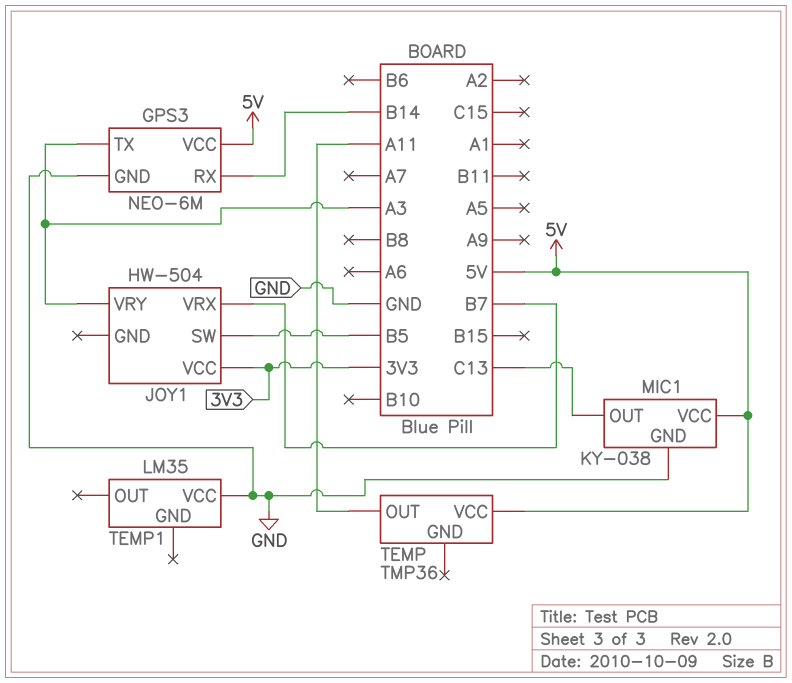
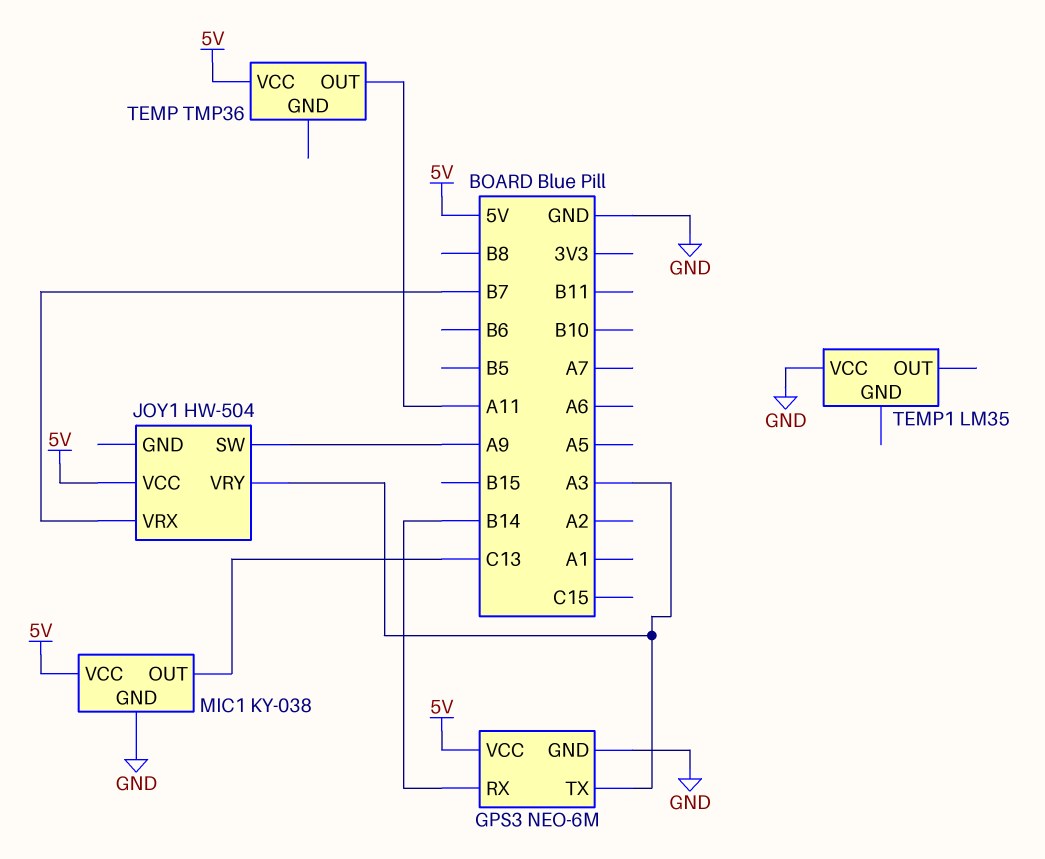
JOY1 pin SW: B5 -> A9
JOY1 pin VCC: 3V3 -> 5V

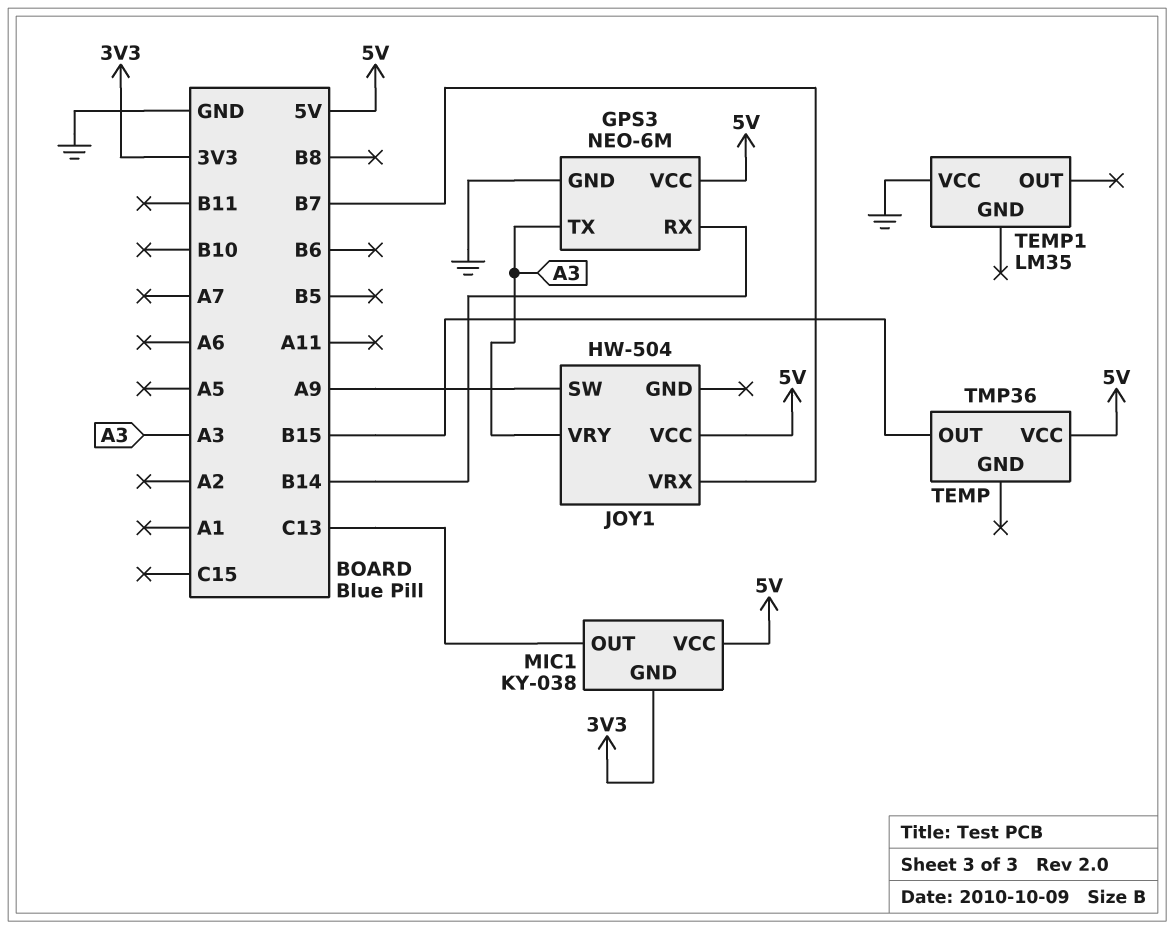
MIC1 pin GND: GND -> 3V3
TEMP pin OUT: A11 -> B15

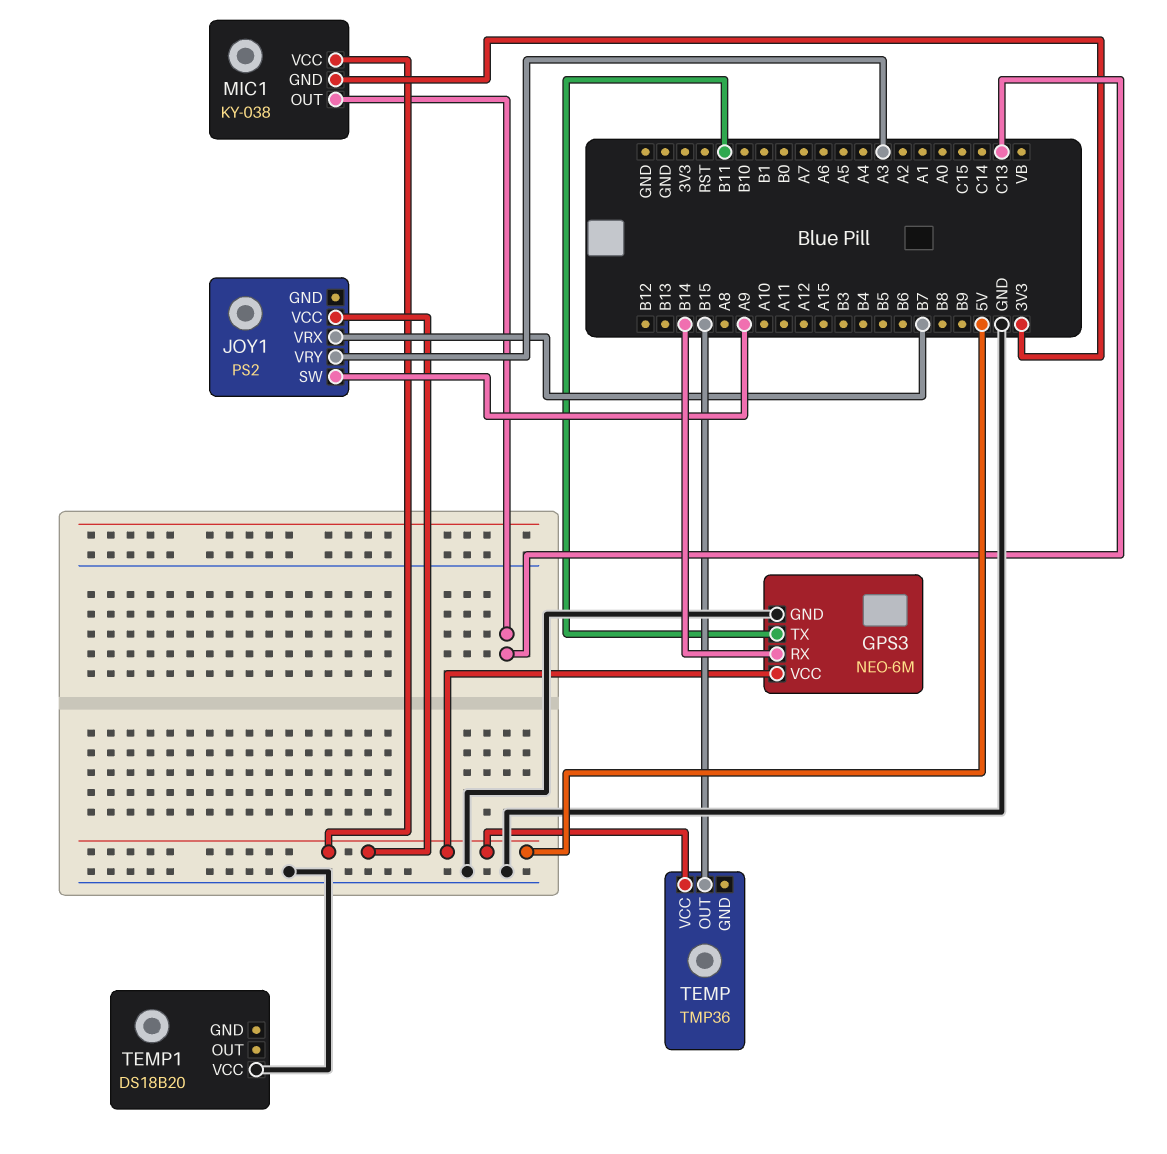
GPS3 pin TX: A3 -> B11
JOY1: HW-504 -> PS2
TEMP1: LM35 -> DS18B20

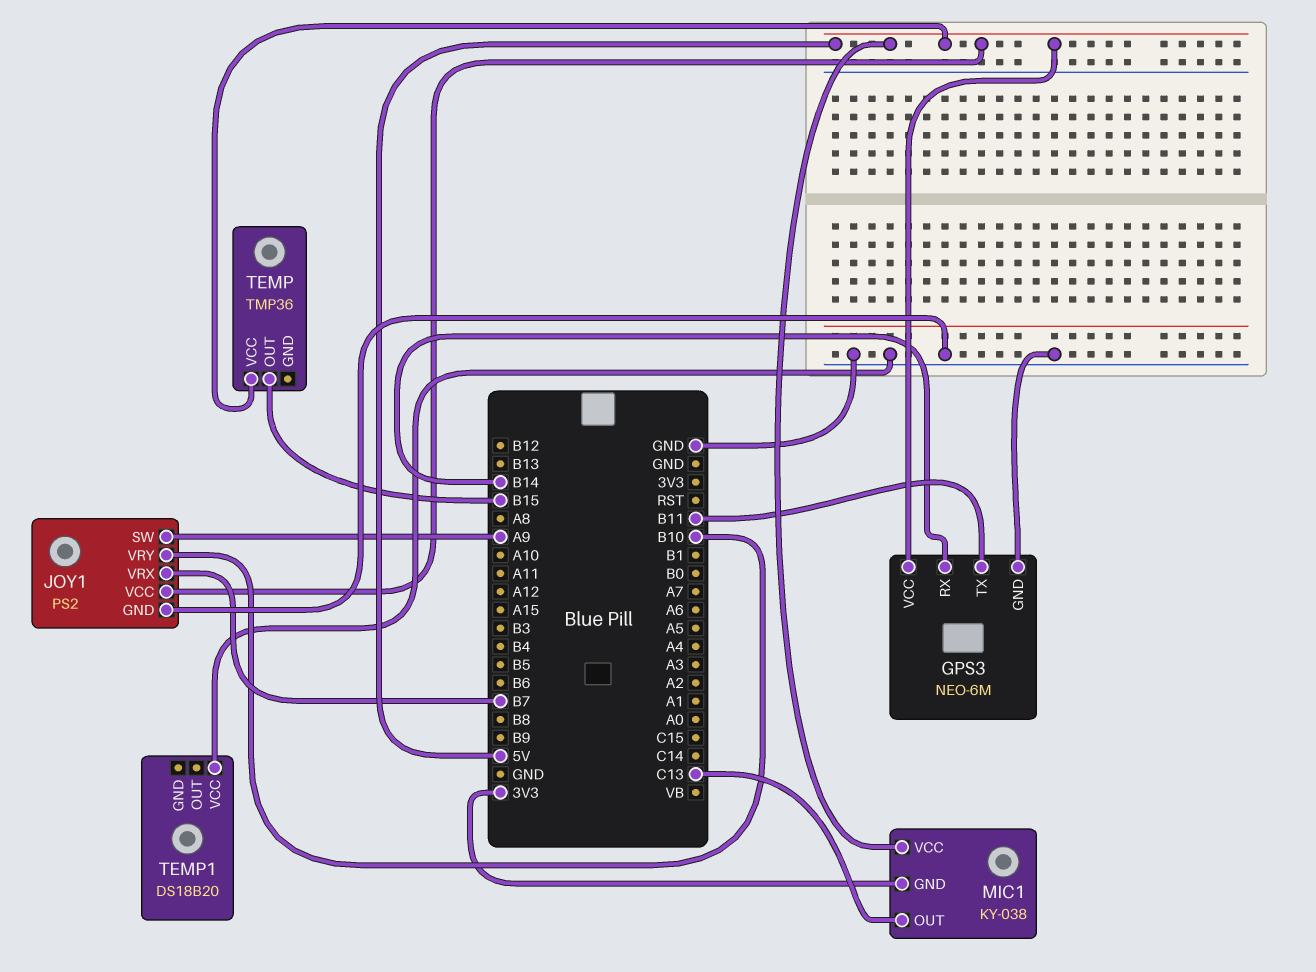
JOY1 pin GND: none -> GND
JOY1 pin VRY: A3 -> B10

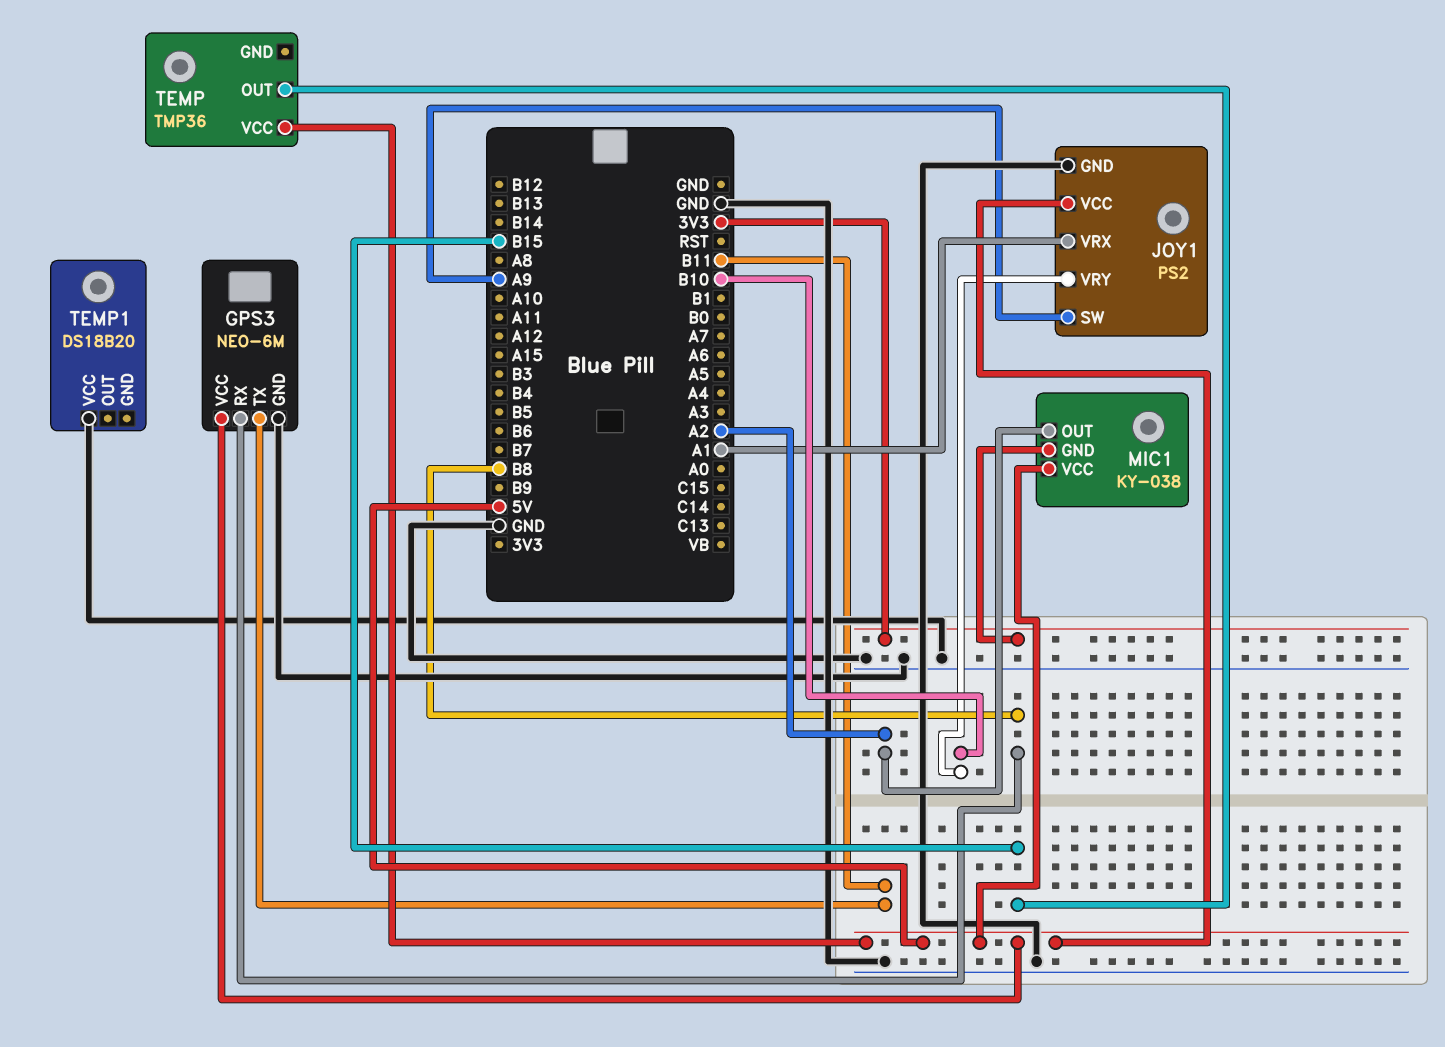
GPS3 pin RX: B14 -> B8
JOY1 pin VRX: B7 -> A1
MIC1 pin OUT: C13 -> A2

